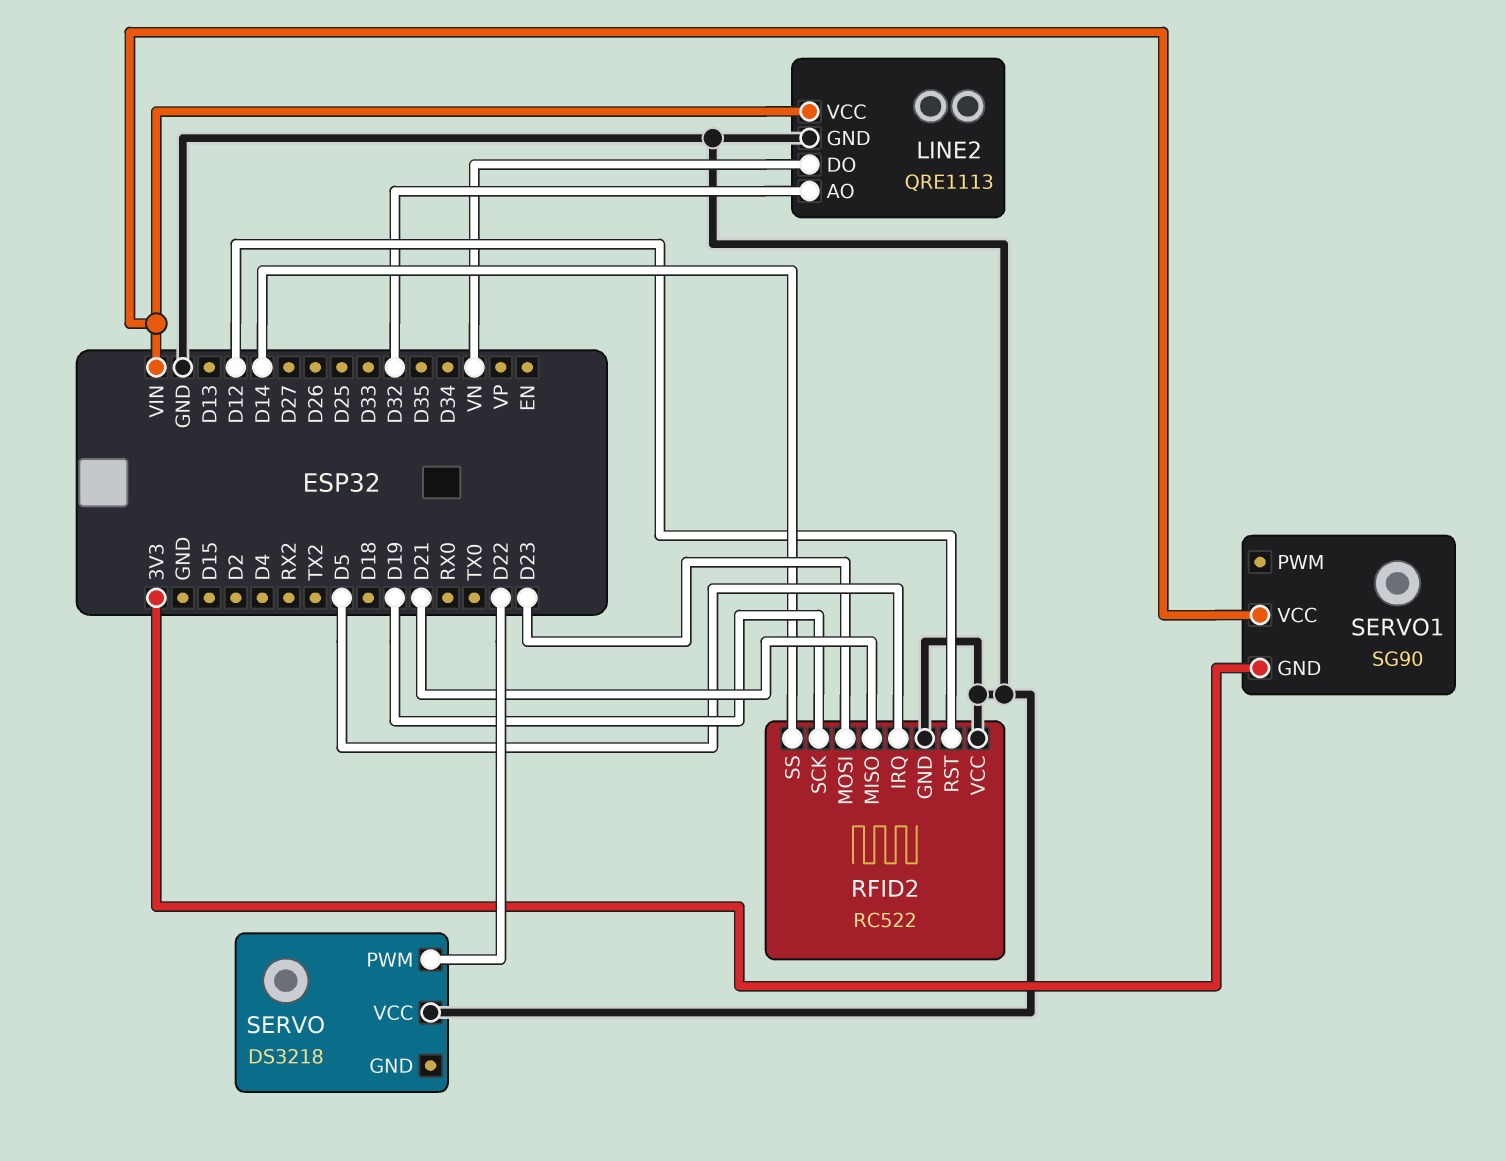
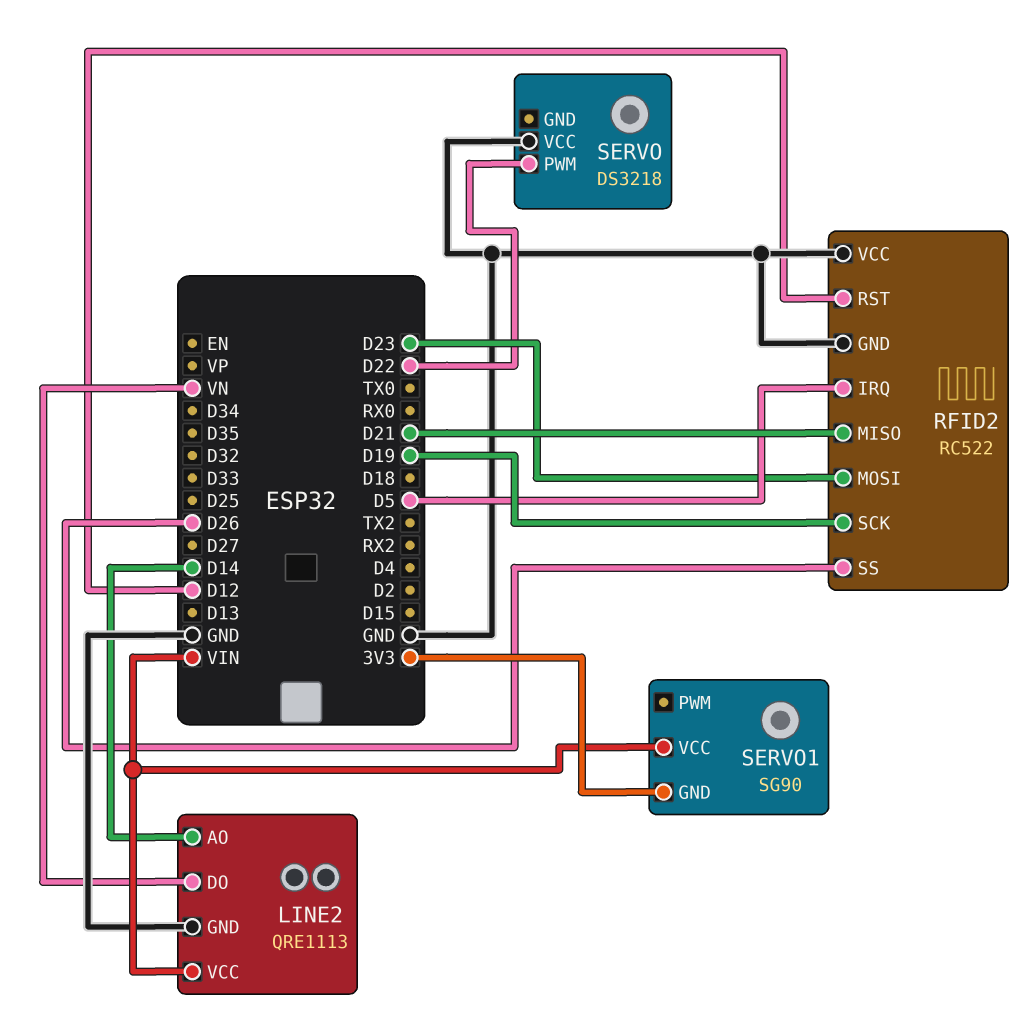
LINE2 pin AO: D32 -> D14
RFID2 pin SS: D14 -> D26

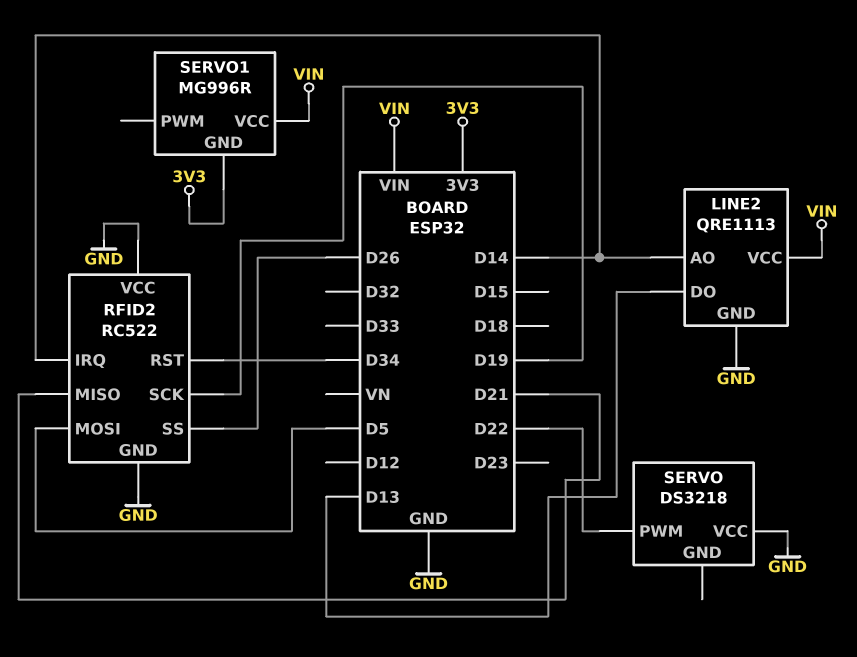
LINE2 pin DO: VN -> D13
RFID2 pin IRQ: D5 -> D14
RFID2 pin MOSI: D23 -> D5
RFID2 pin RST: D12 -> D34
SERVO1: SG90 -> MG996R

